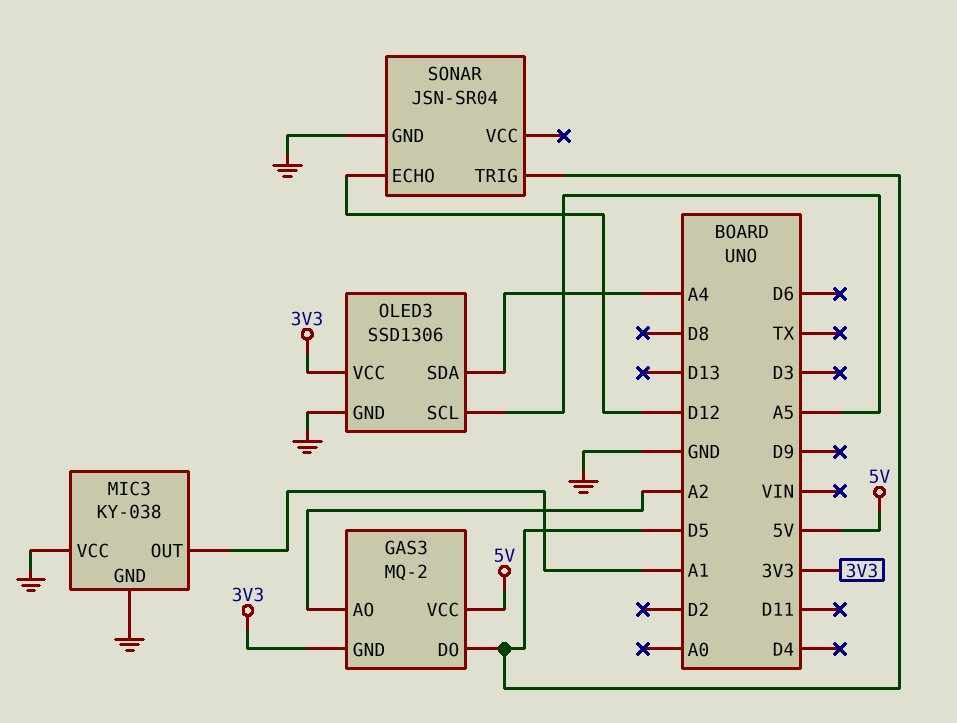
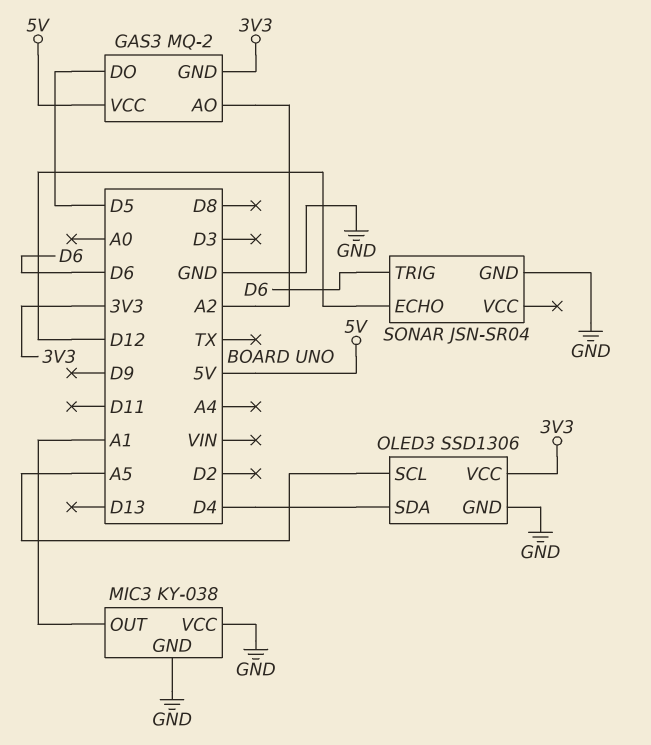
OLED3 pin SDA: A4 -> D4
SONAR pin TRIG: D5 -> D6

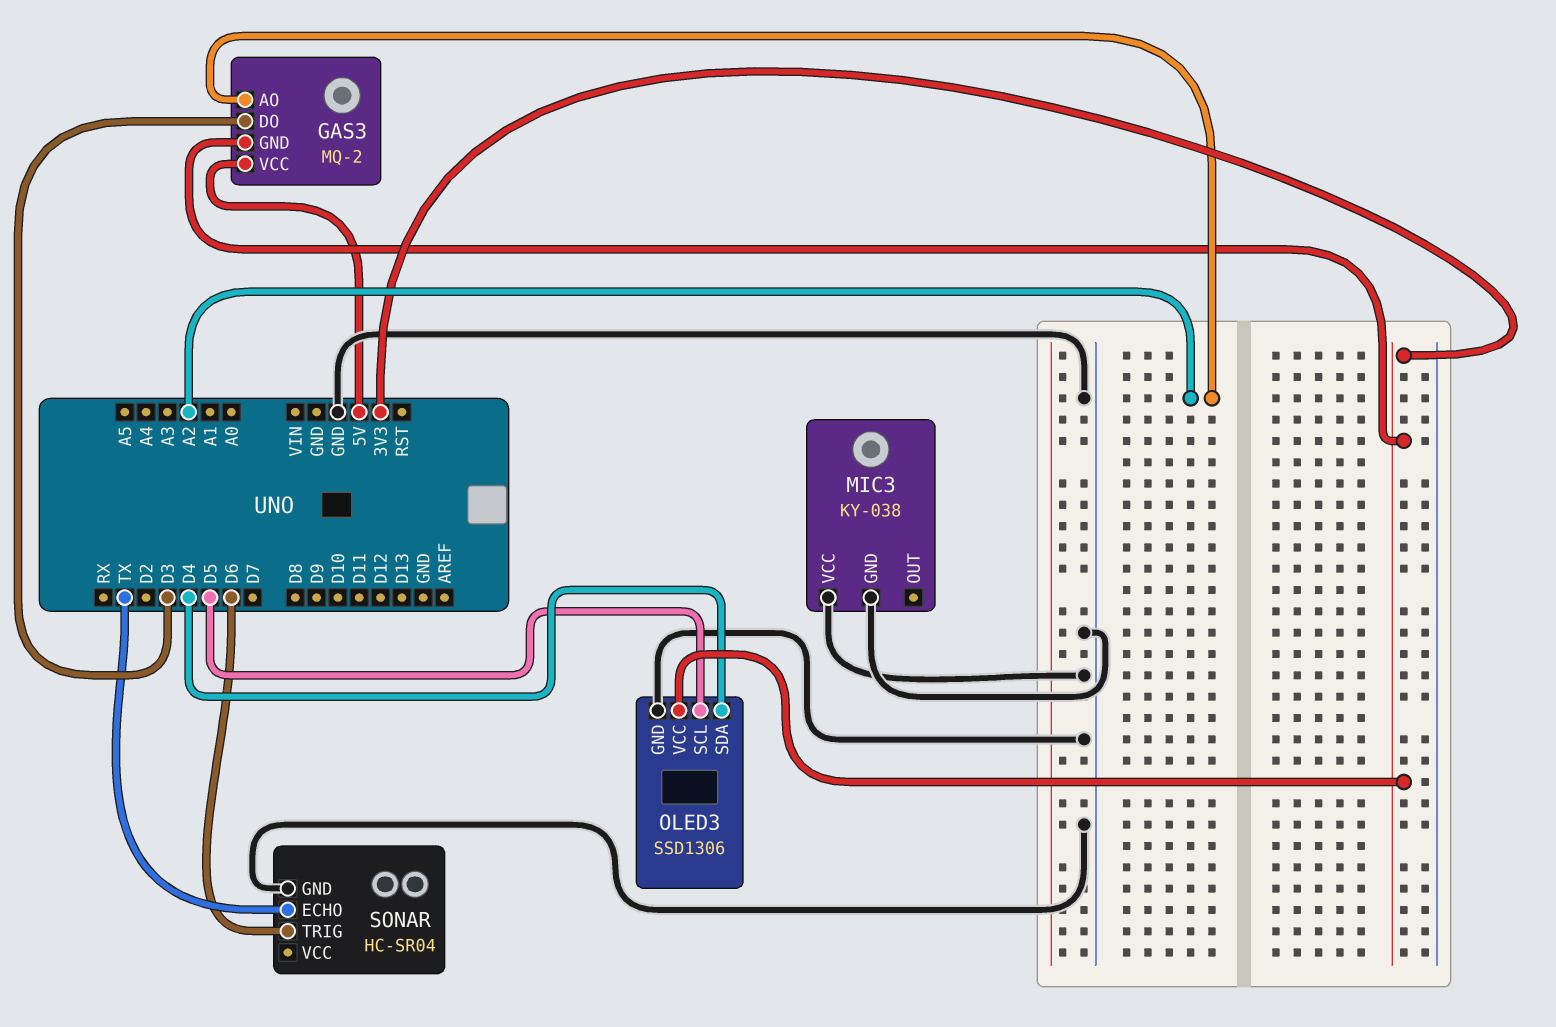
GAS3 pin DO: D5 -> D3
MIC3 pin OUT: A1 -> none
OLED3 pin SCL: A5 -> D5
SONAR: JSN-SR04 -> HC-SR04
SONAR pin ECHO: D12 -> TX

